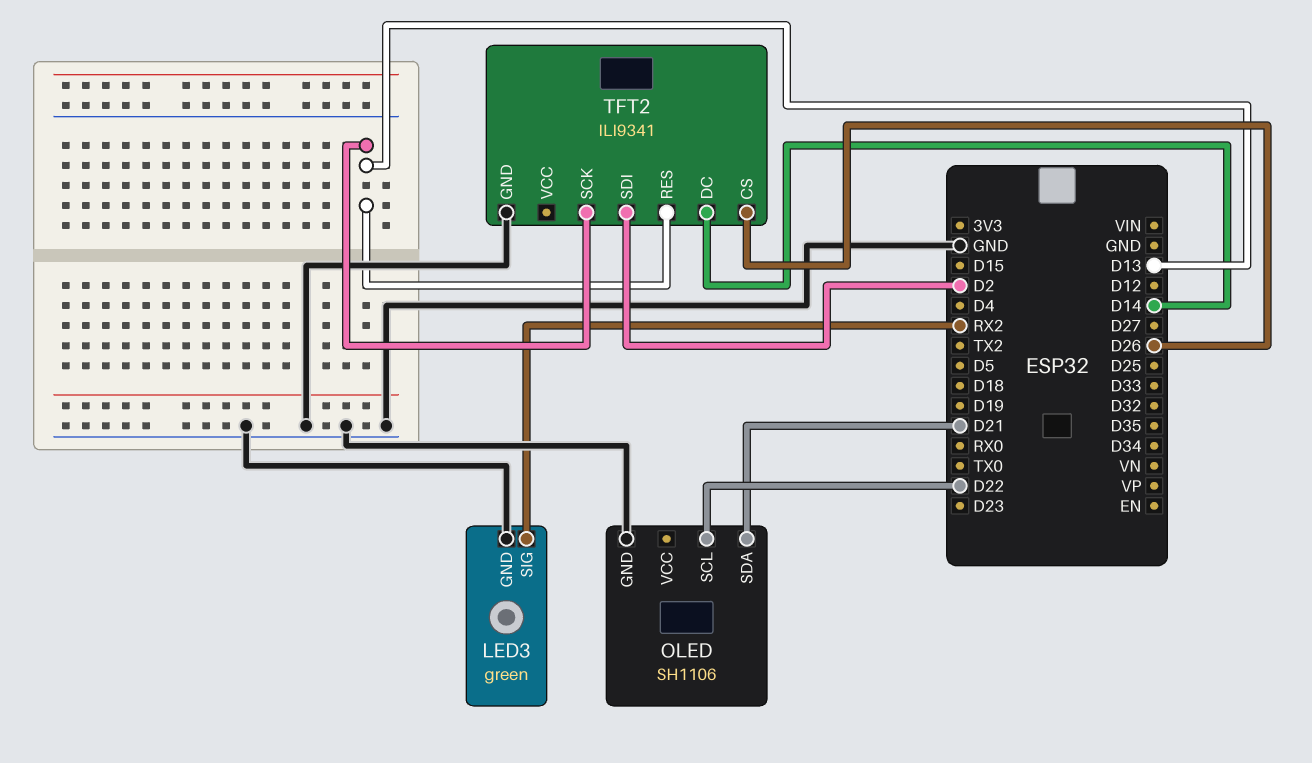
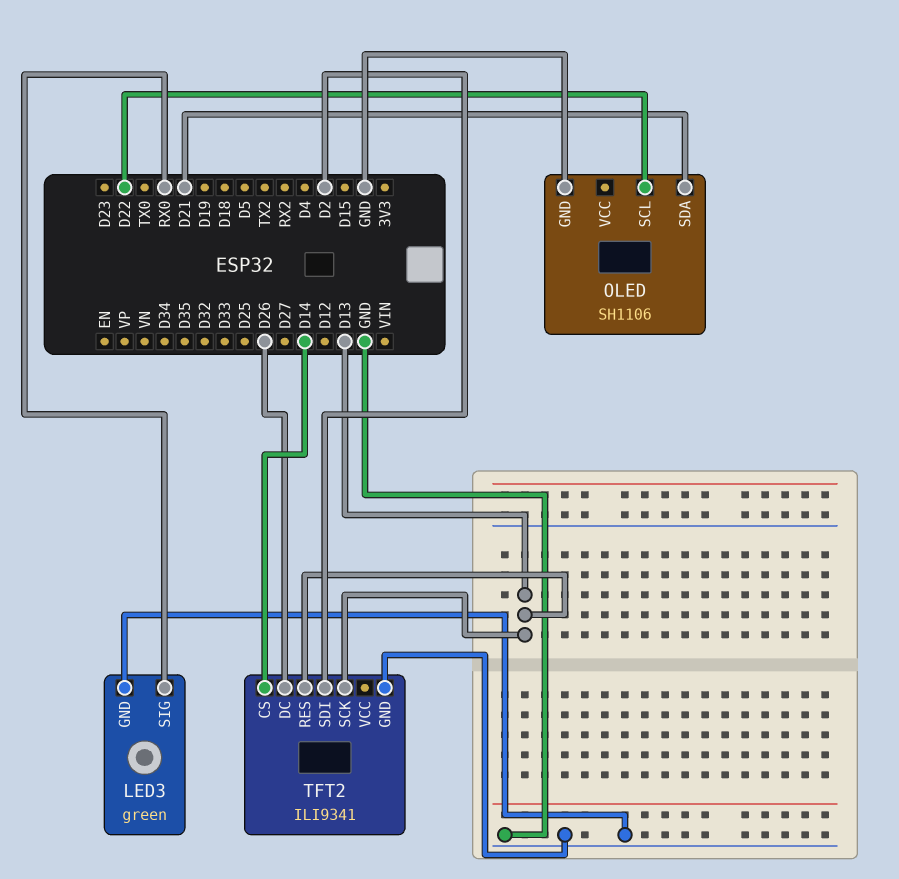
LED3 pin SIG: RX2 -> RX0
TFT2 pin CS: D26 -> D14
TFT2 pin DC: D14 -> D26

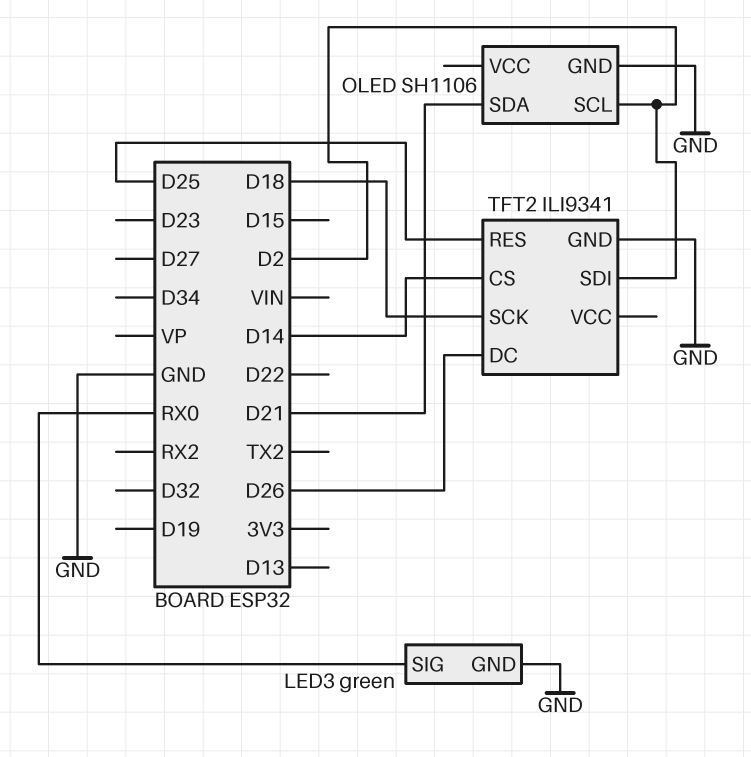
OLED pin SCL: D22 -> D2
TFT2 pin RES: D13 -> D25
TFT2 pin SCK: D13 -> D18

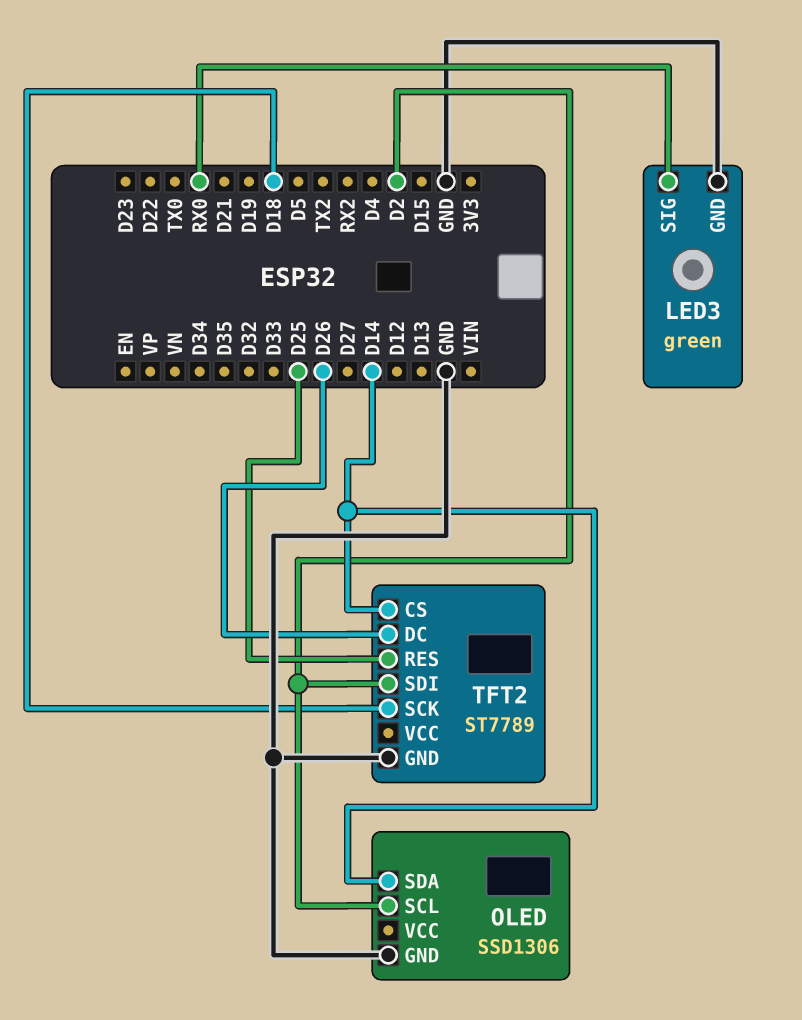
OLED: SH1106 -> SSD1306
OLED pin SDA: D21 -> D14
TFT2: ILI9341 -> ST7789

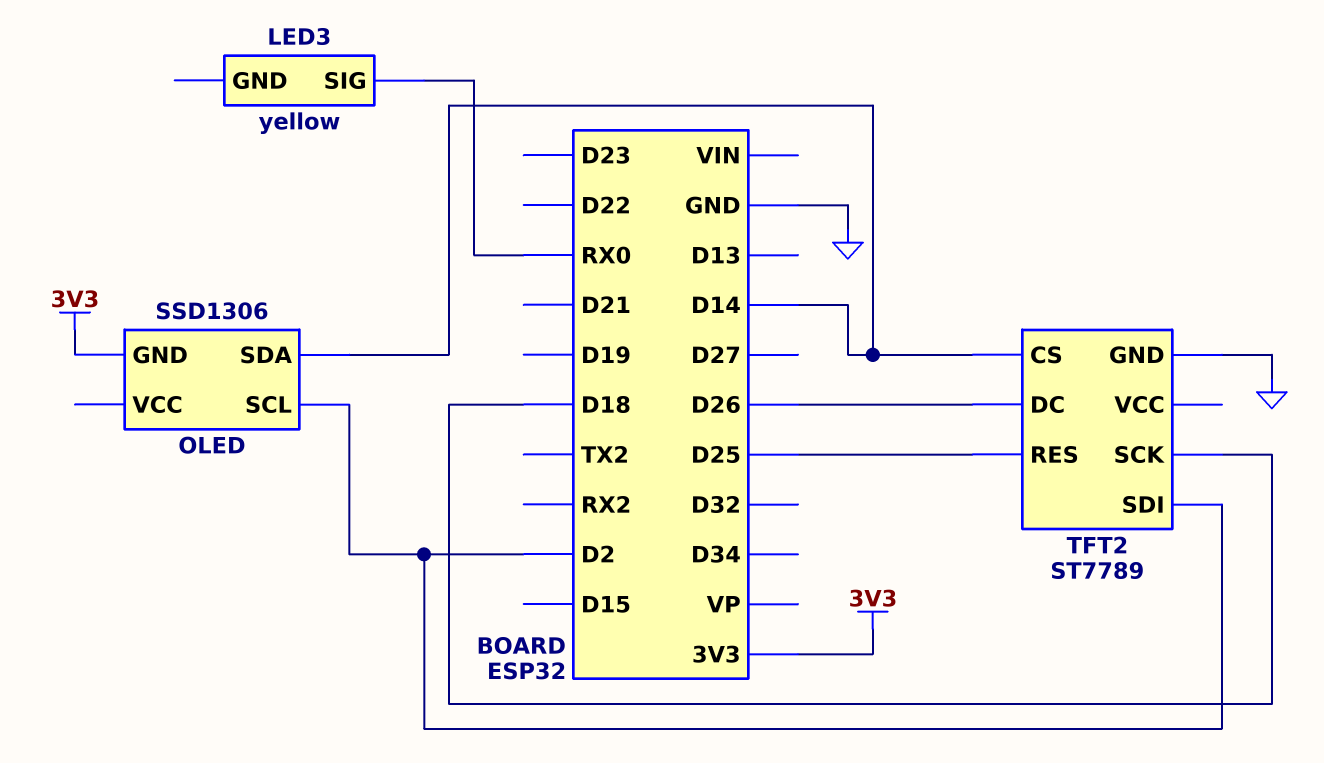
LED3: green -> yellow
LED3 pin GND: GND -> none
OLED pin GND: GND -> 3V3

